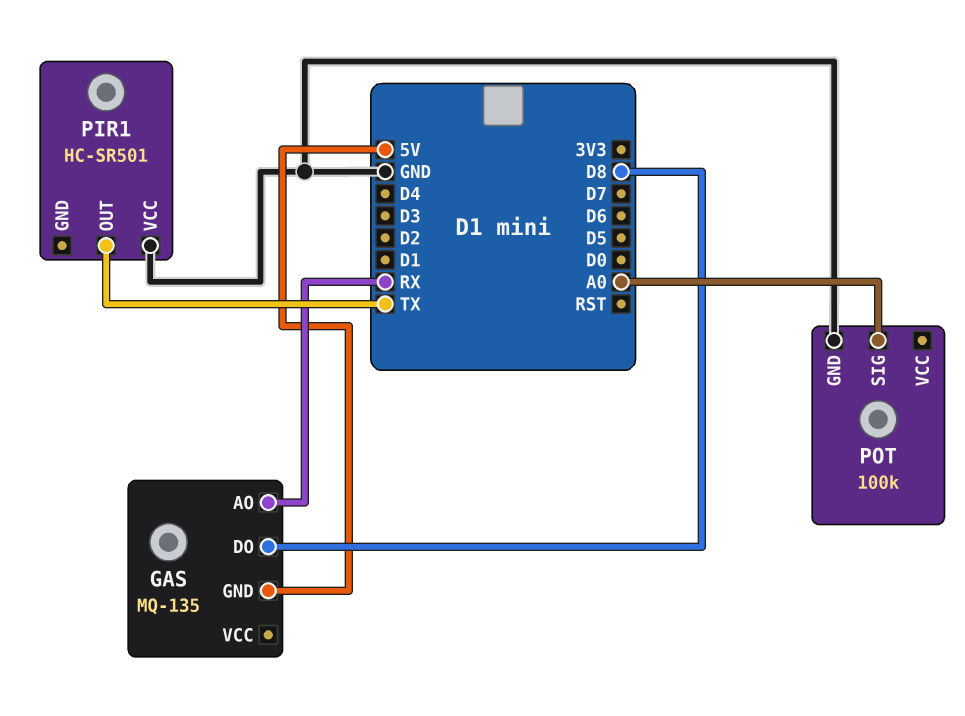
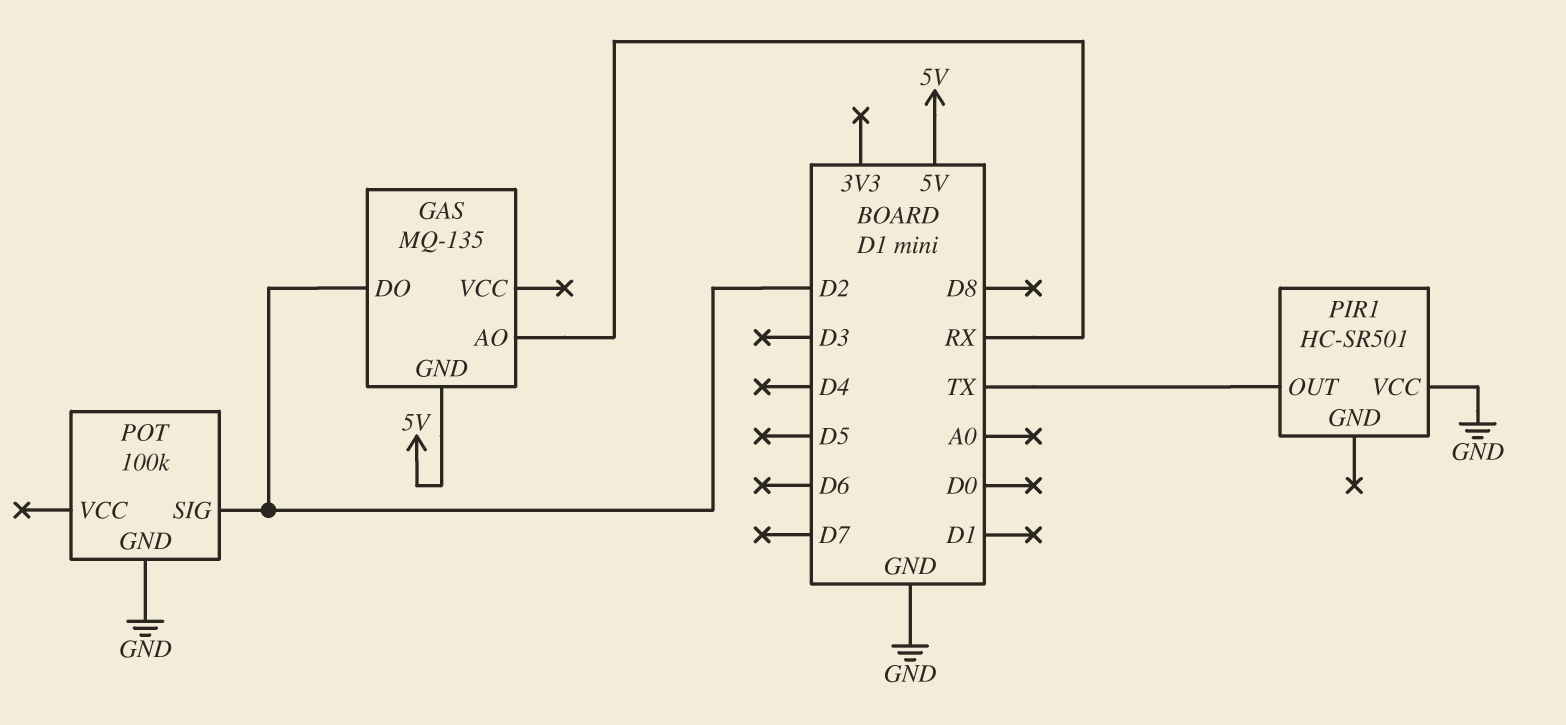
GAS pin DO: D8 -> D2
POT pin SIG: A0 -> D2

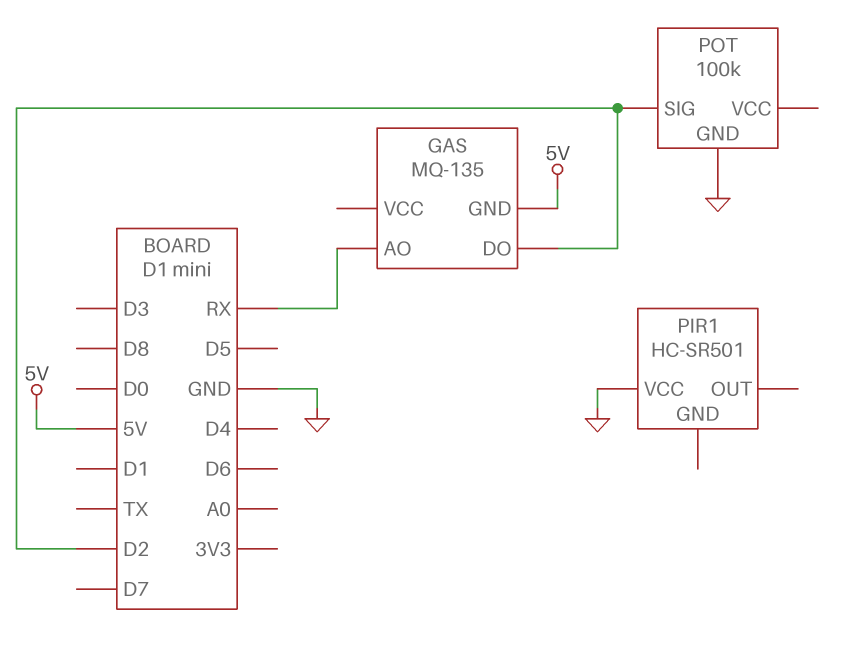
PIR1 pin OUT: TX -> none

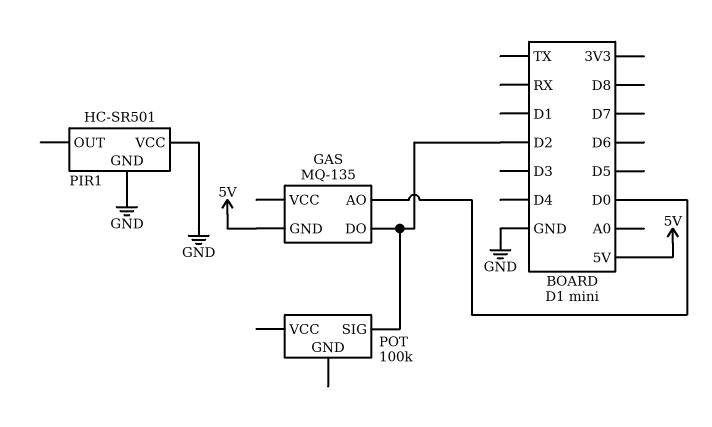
GAS pin AO: RX -> D0
PIR1 pin GND: none -> GND
POT pin GND: GND -> none

